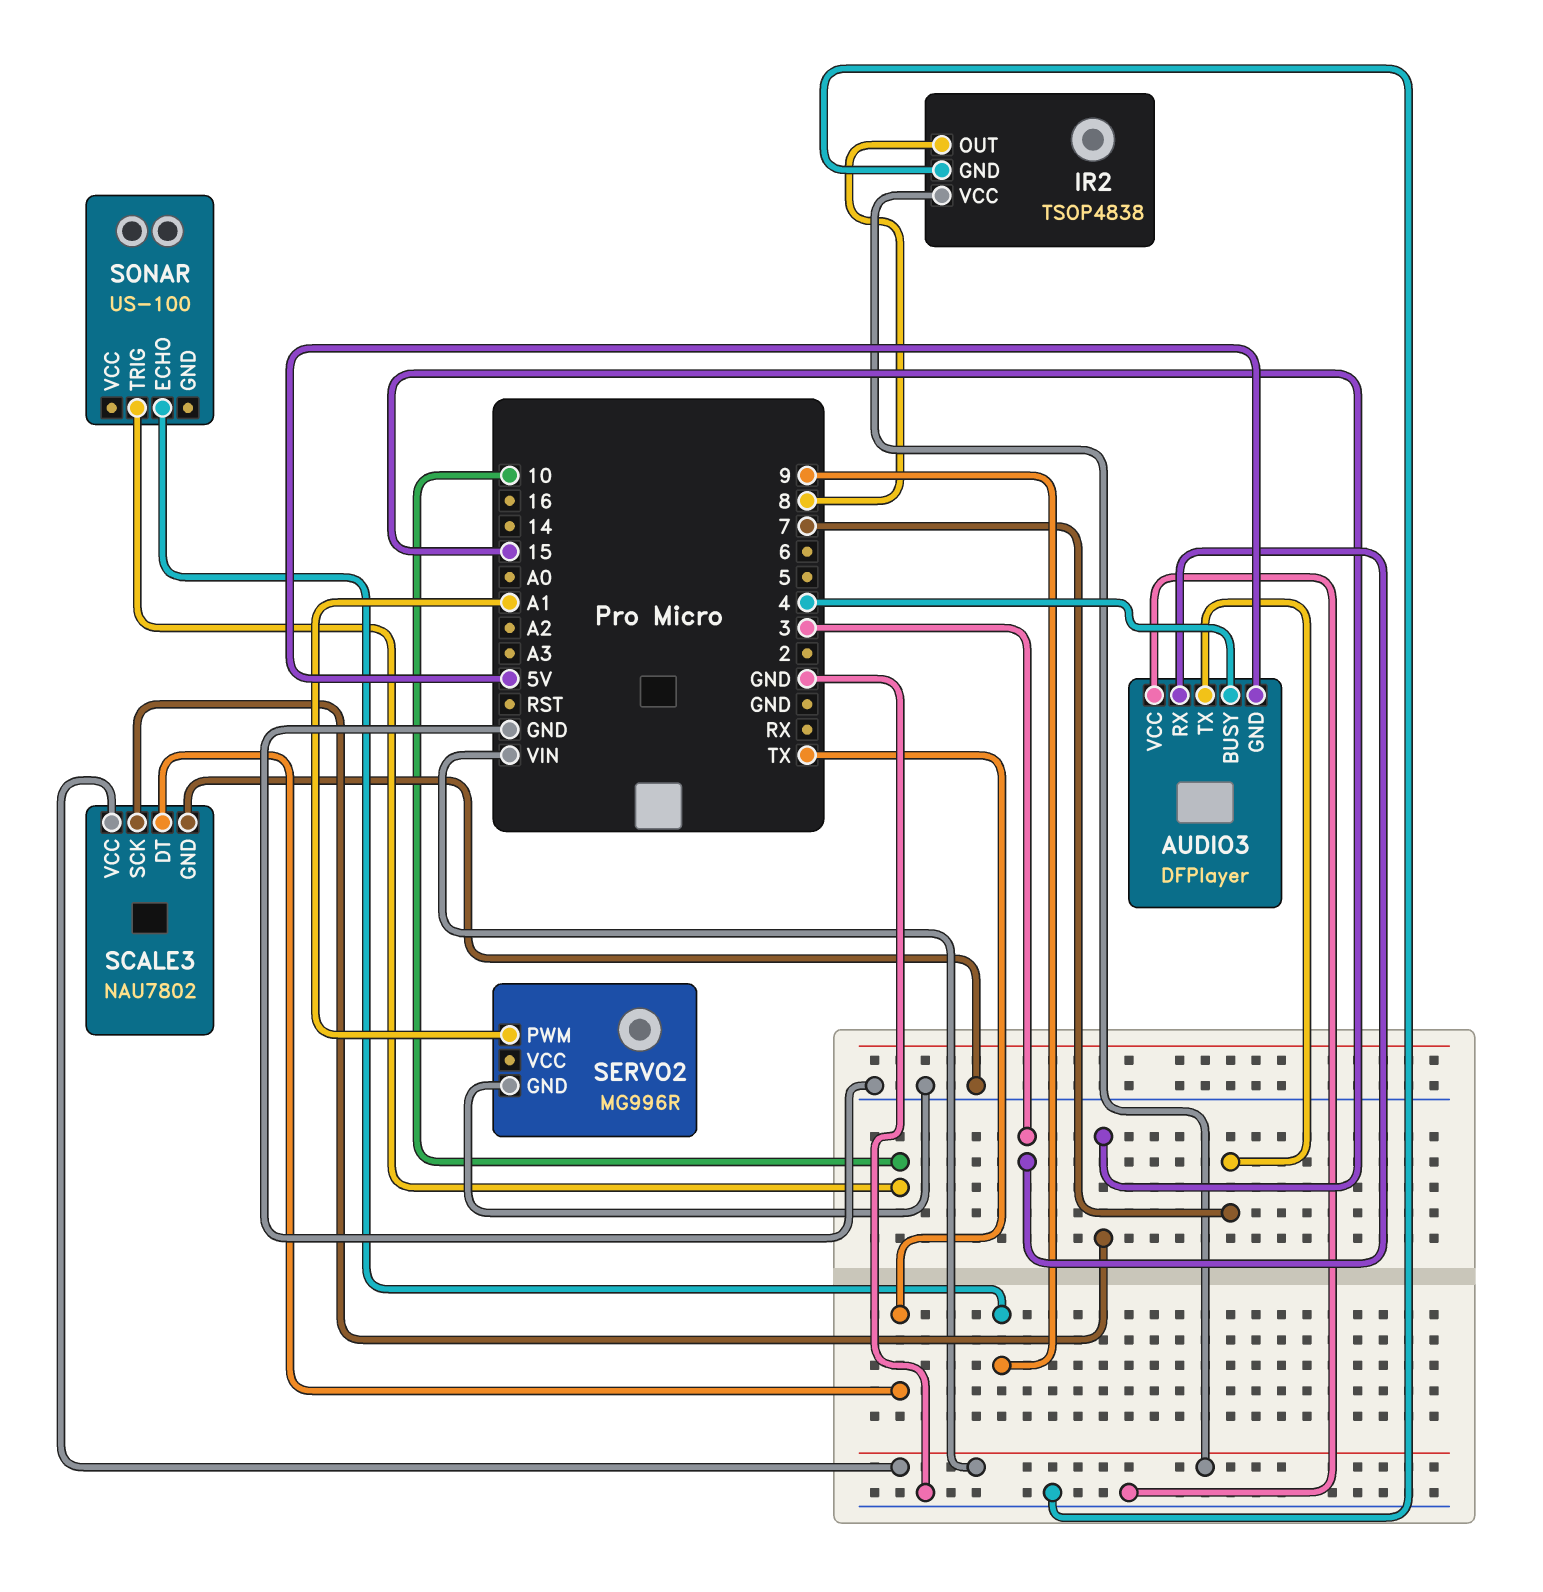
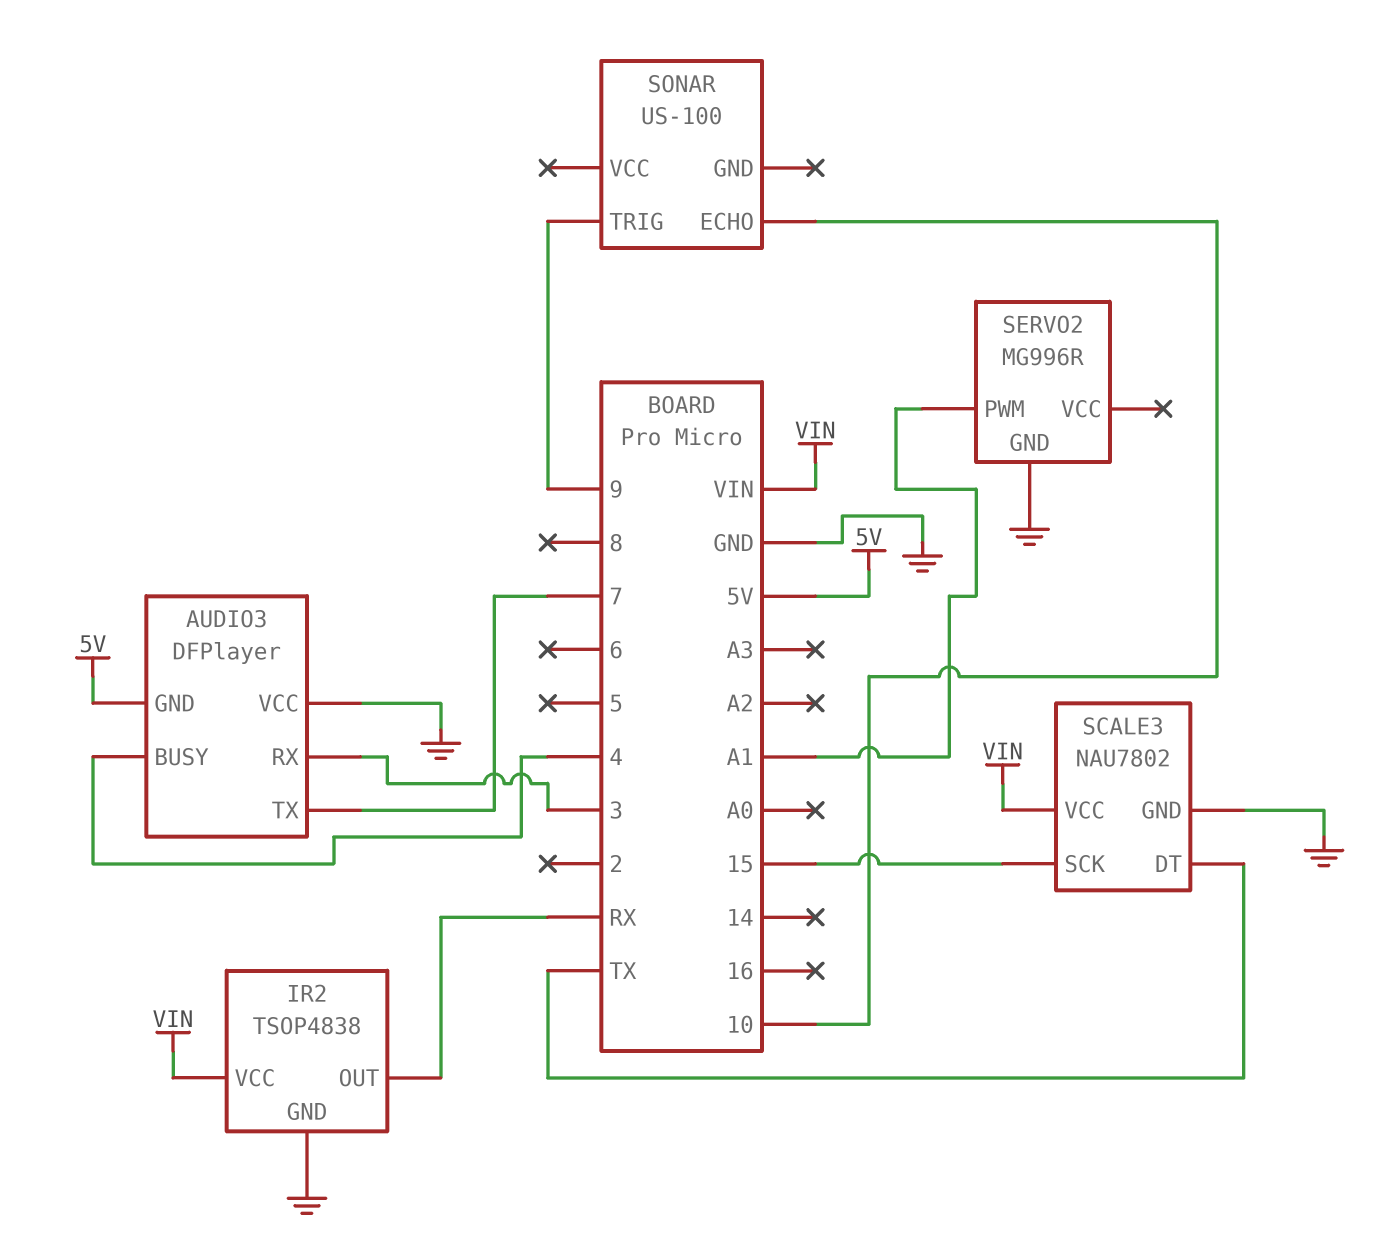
IR2 pin OUT: 8 -> RX
SONAR pin ECHO: 9 -> 10
SONAR pin TRIG: 10 -> 9

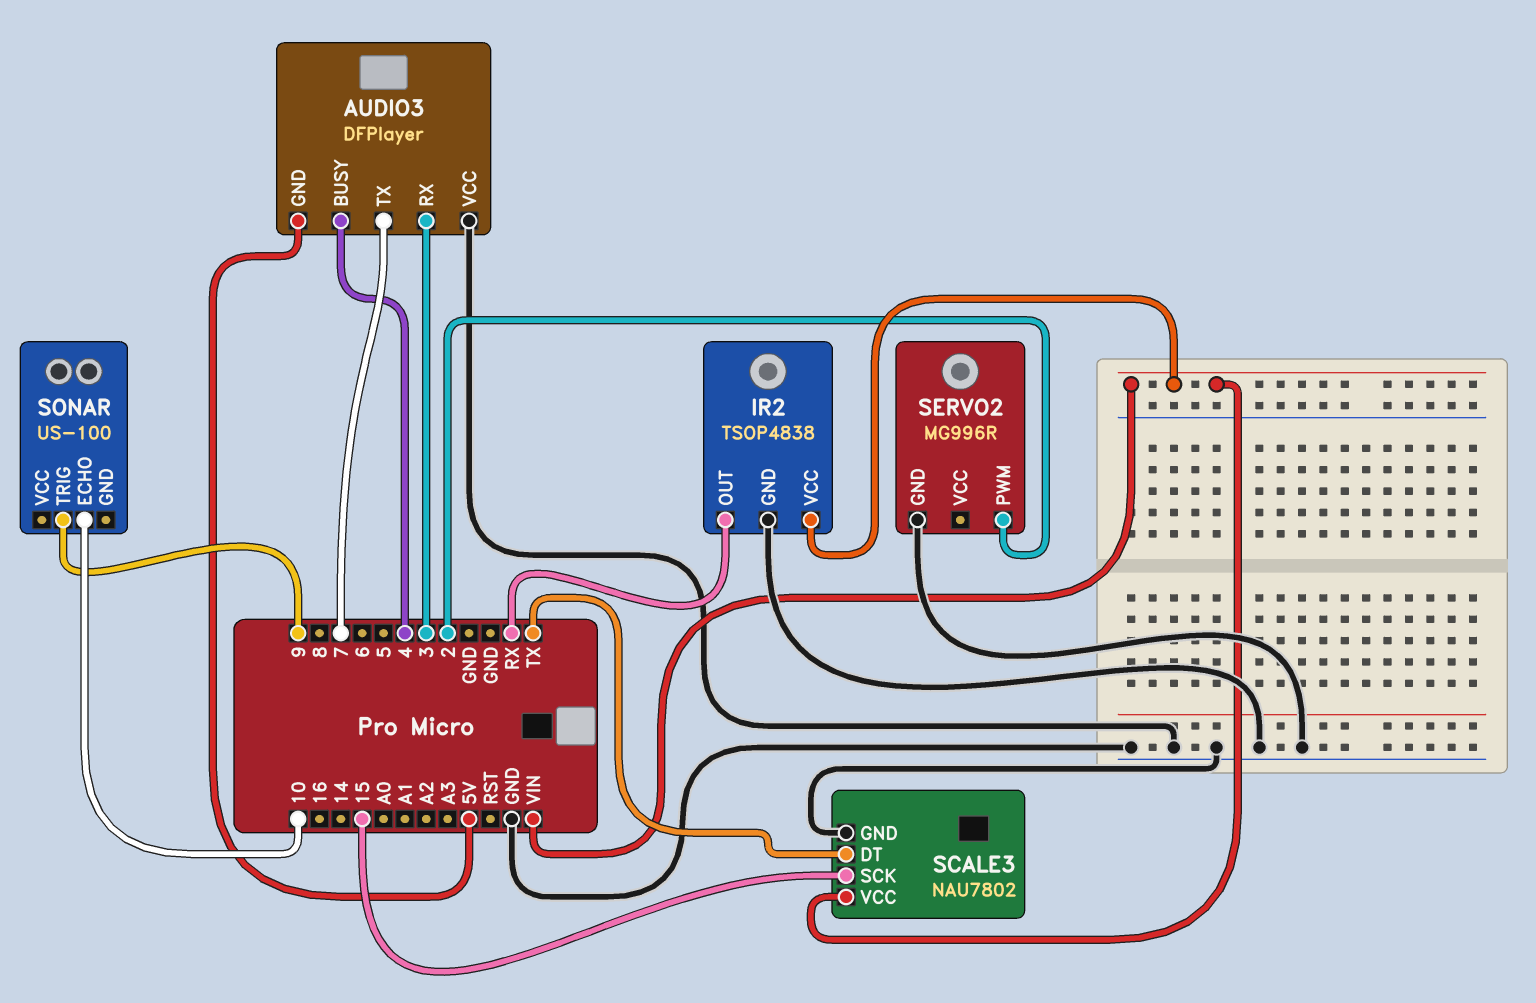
SERVO2 pin PWM: A1 -> 2

